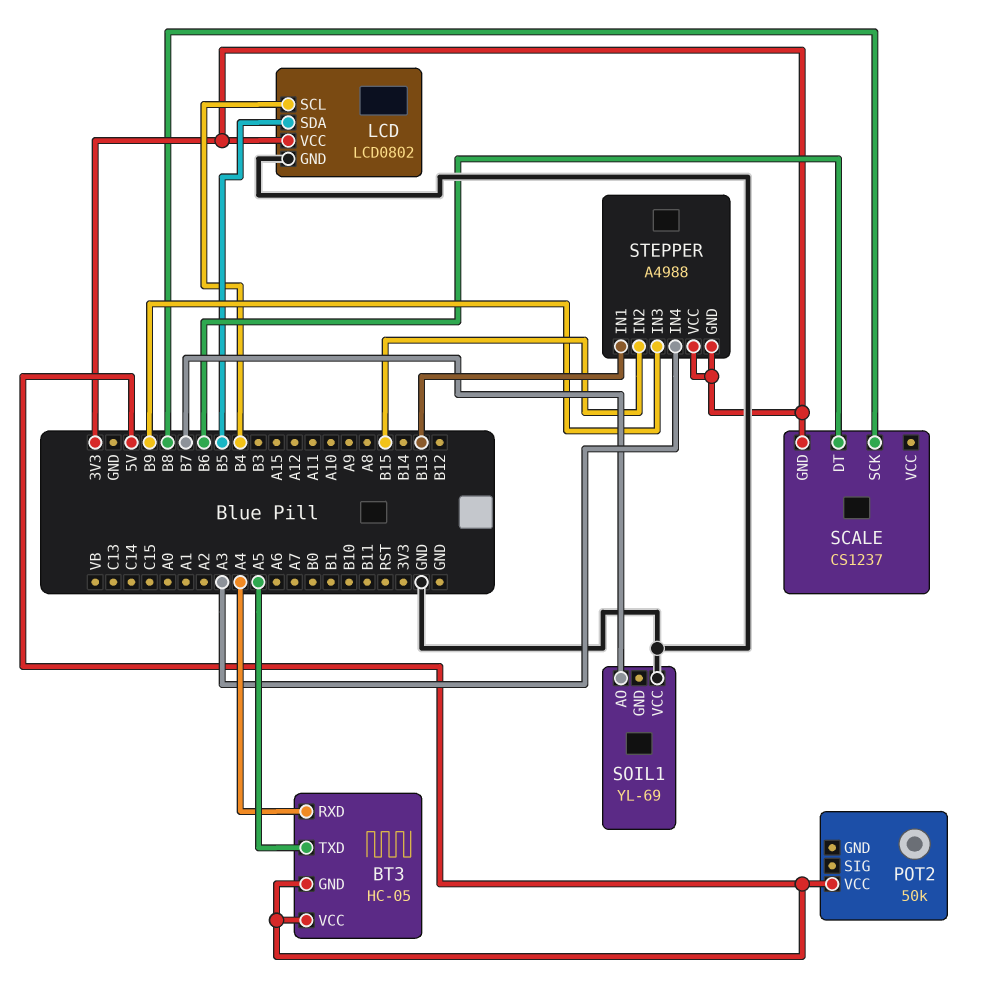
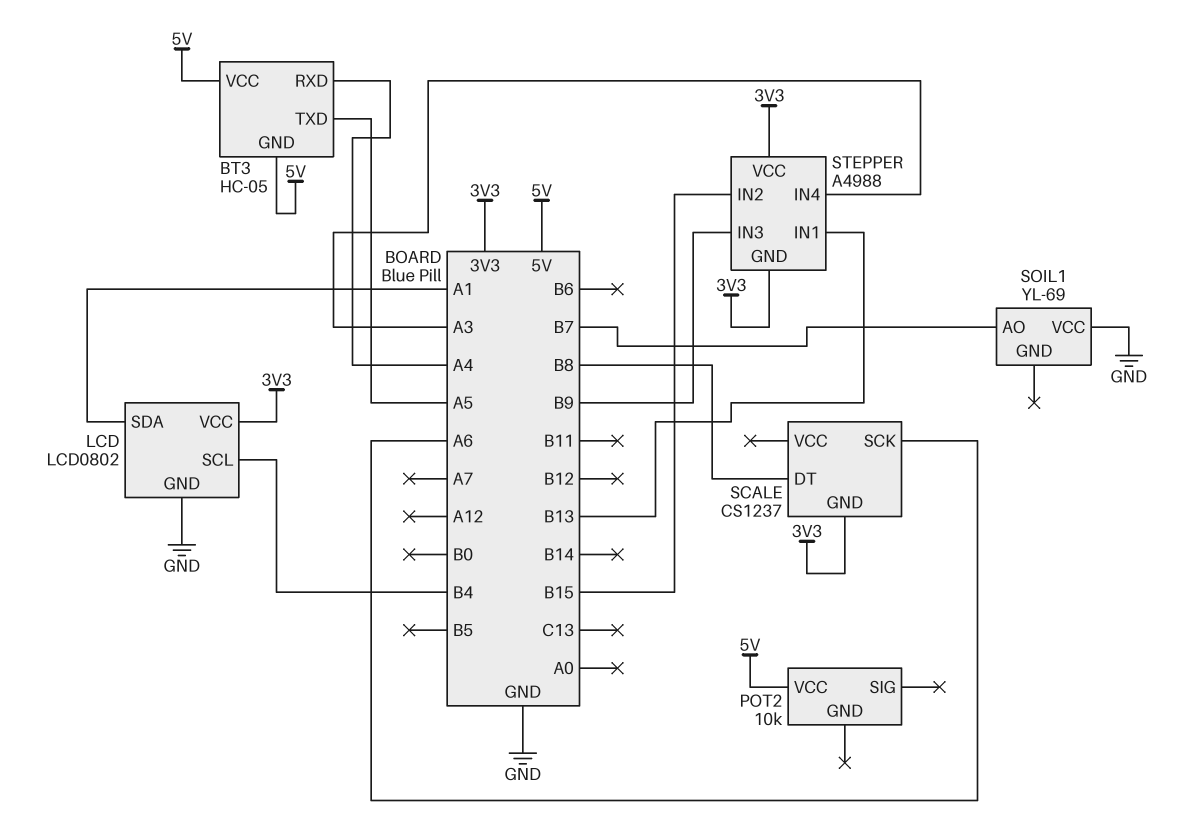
LCD pin SDA: B5 -> A1
POT2: 50k -> 10k
SCALE pin DT: B6 -> B8
SCALE pin SCK: B8 -> A6

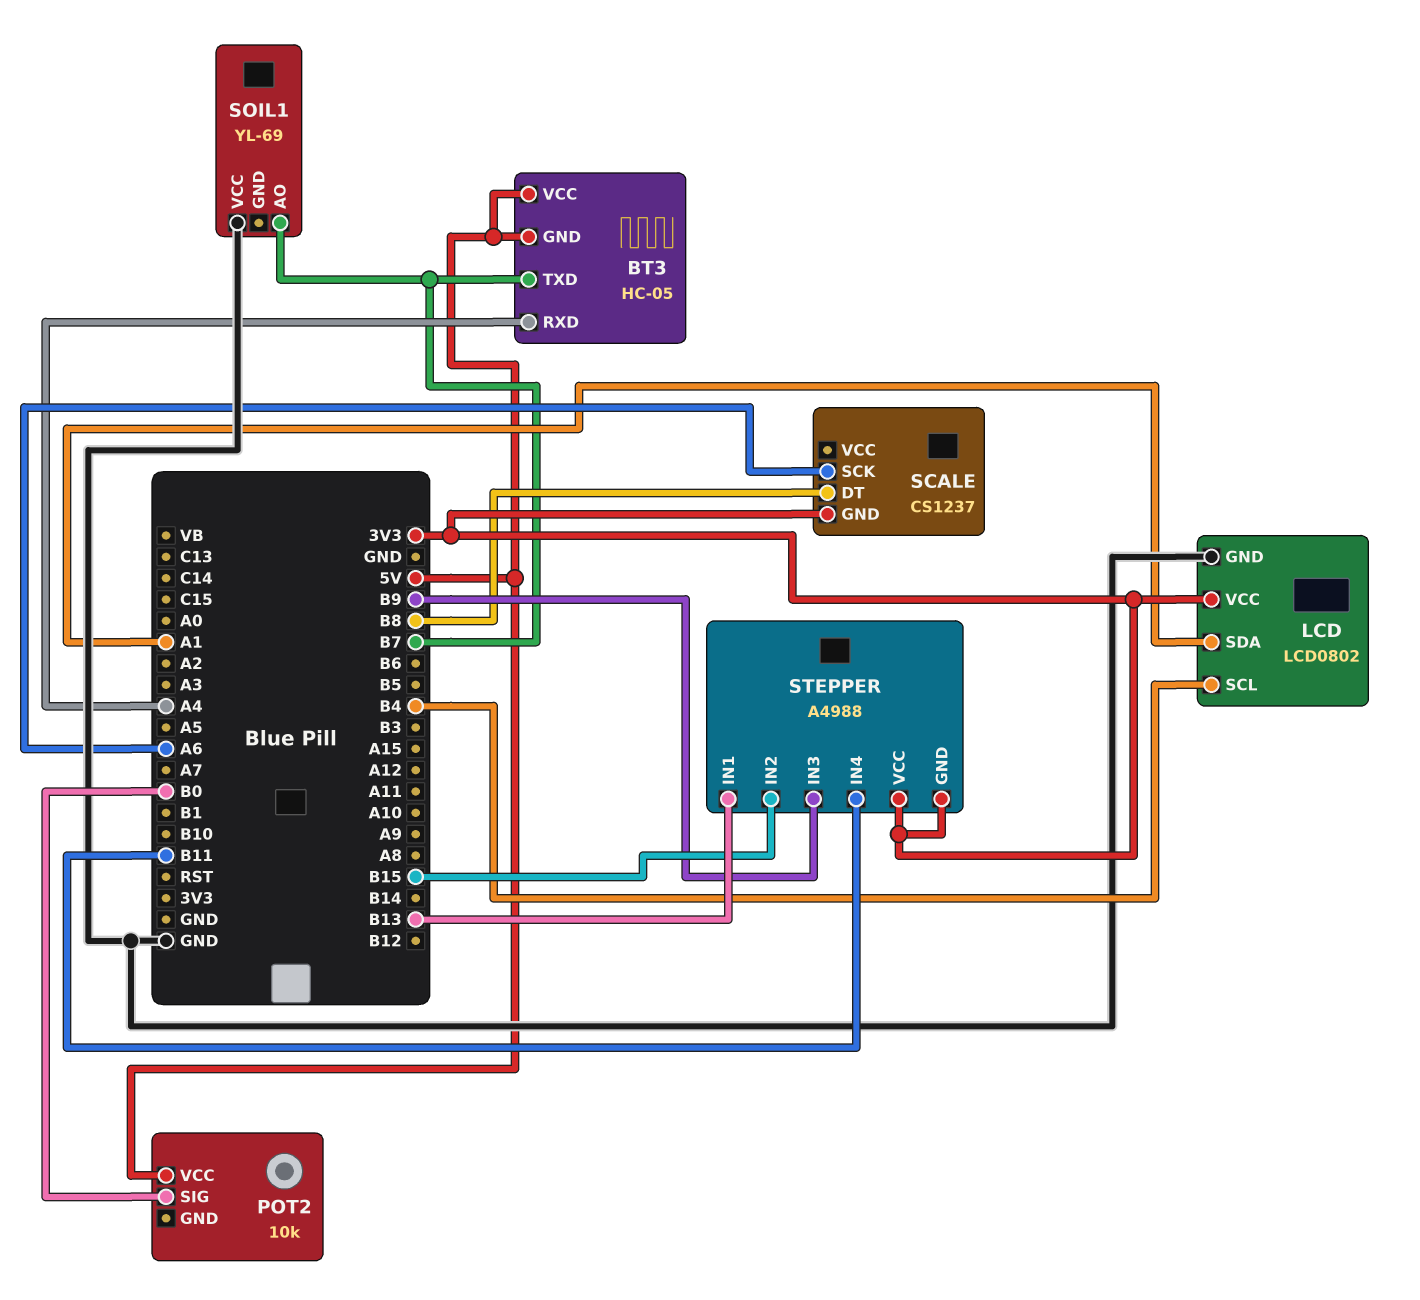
BT3 pin TXD: A5 -> B7
POT2 pin SIG: none -> B0
STEPPER pin IN4: A3 -> B11

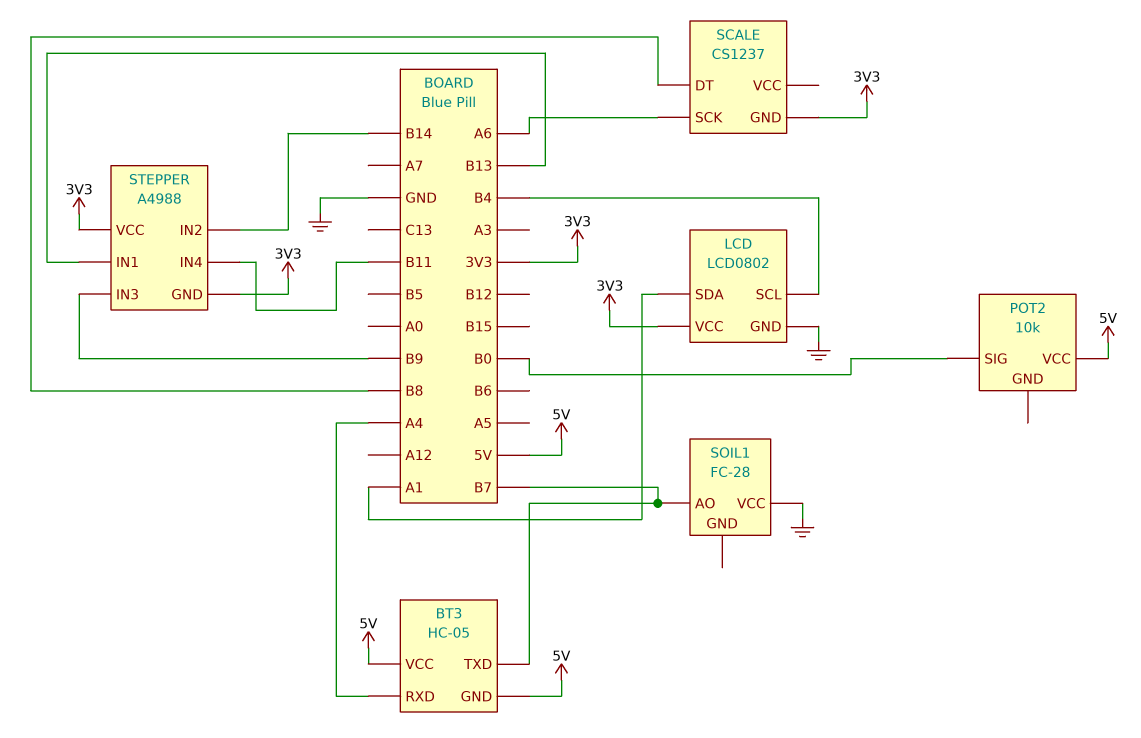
SOIL1: YL-69 -> FC-28
STEPPER pin IN2: B15 -> B14

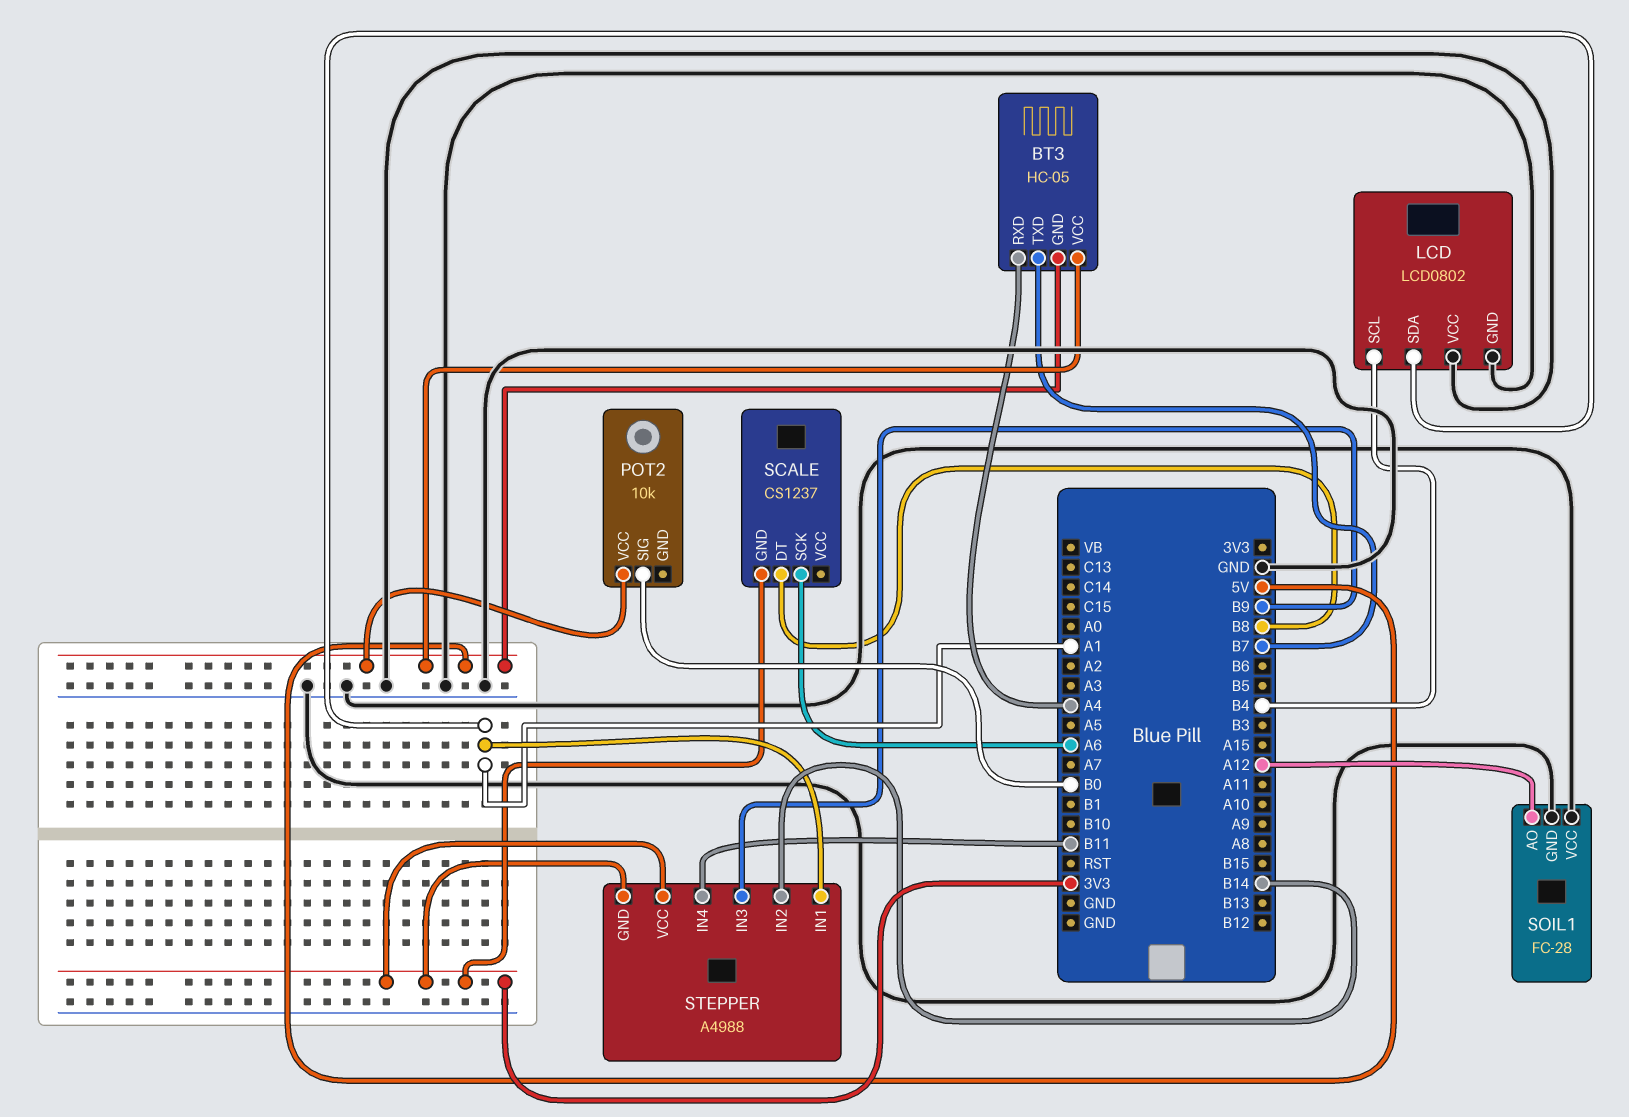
LCD pin VCC: 3V3 -> GND
SOIL1 pin AO: B7 -> A12
SOIL1 pin GND: none -> GND
STEPPER pin IN1: B13 -> A1

